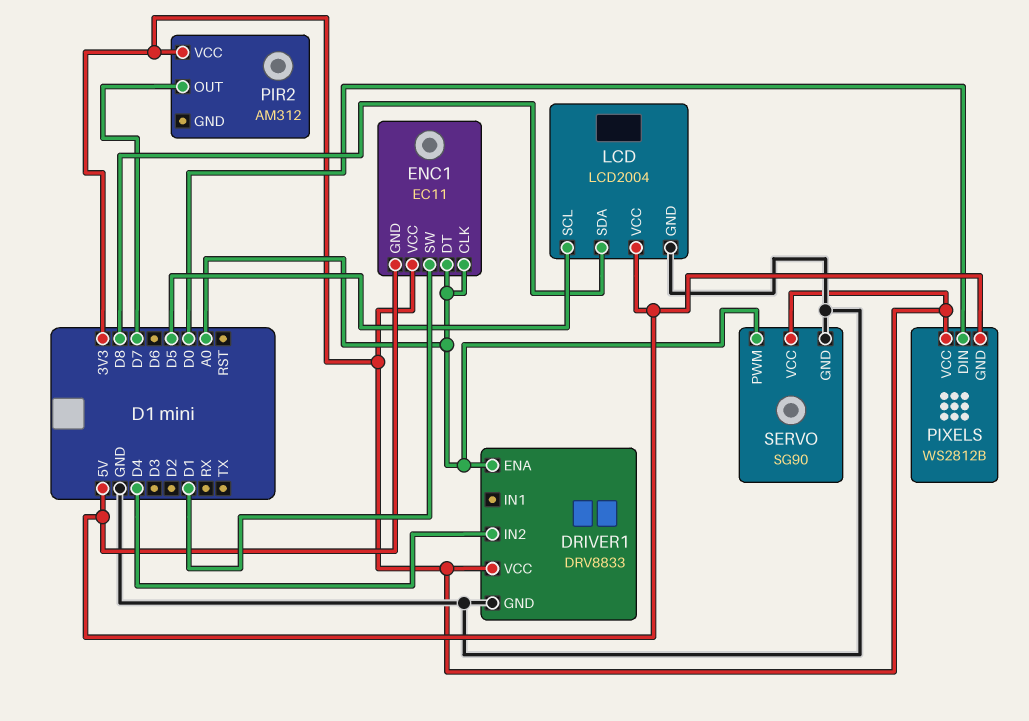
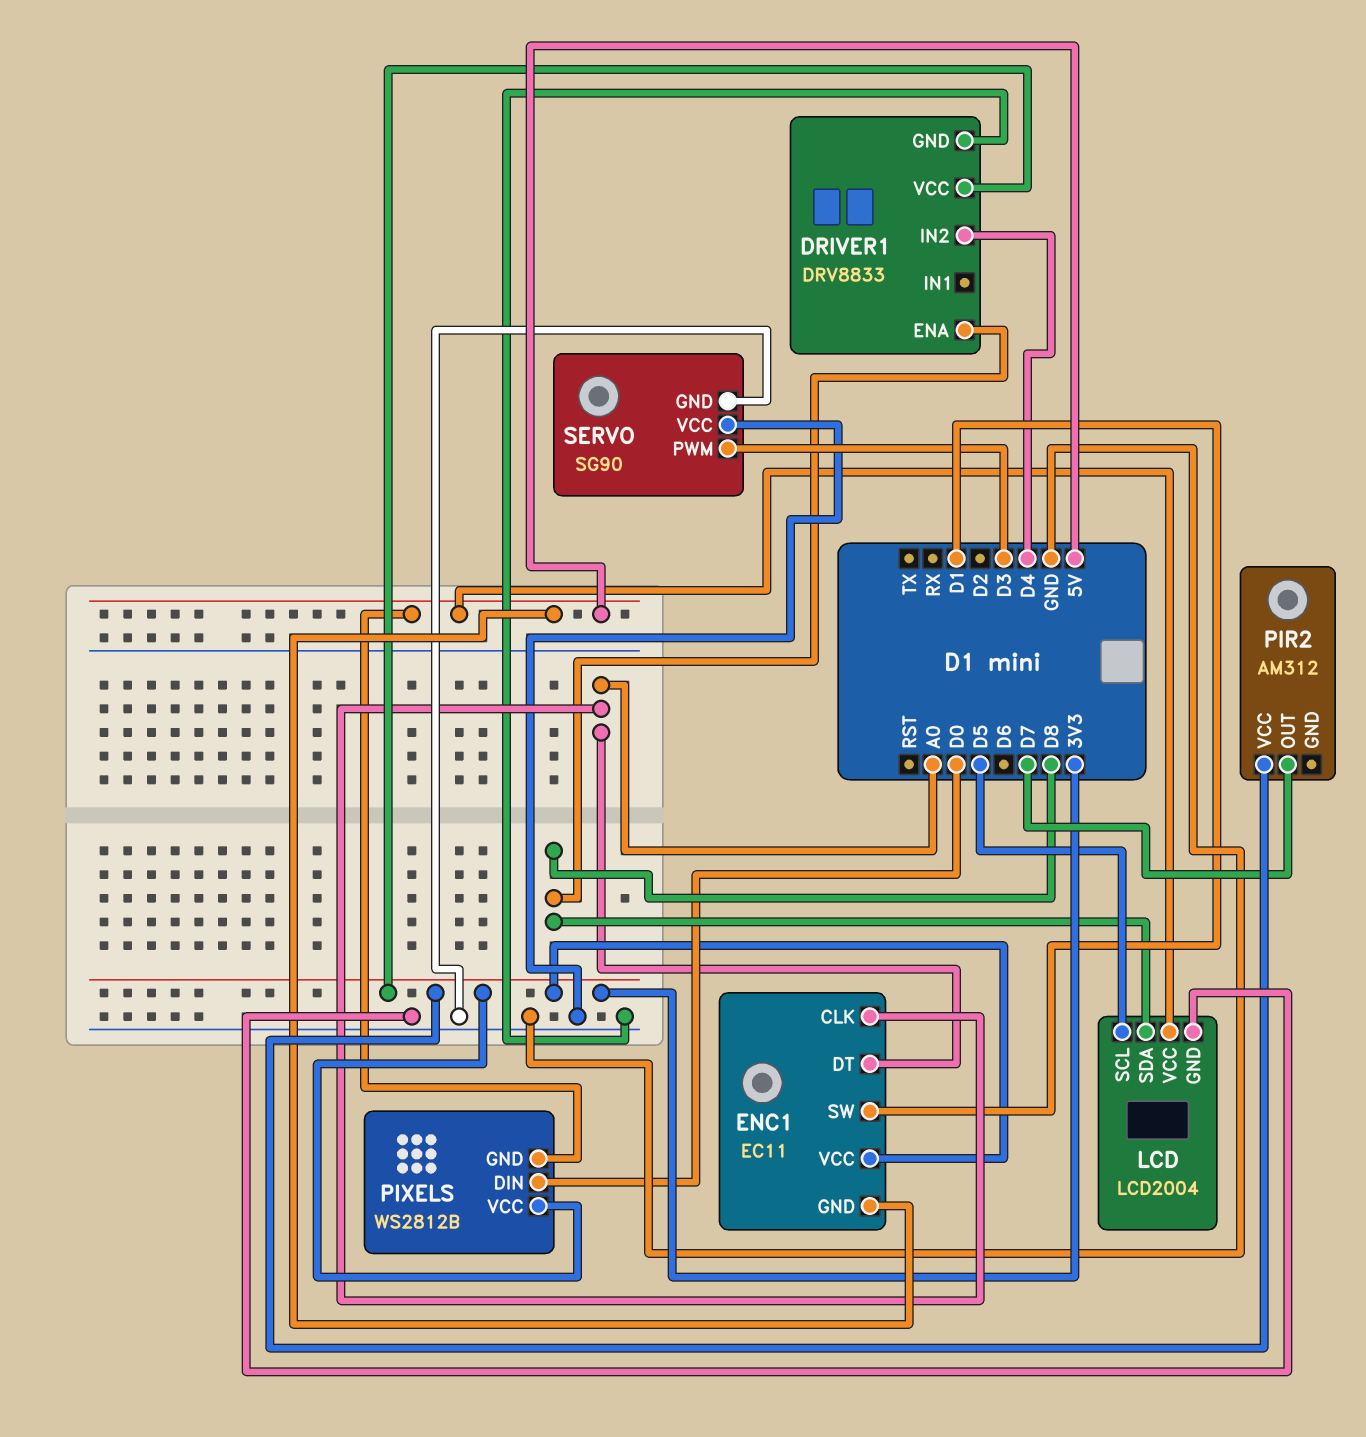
DRIVER1 pin ENA: A0 -> D8
SERVO pin PWM: A0 -> D3
SERVO pin VCC: 3V3 -> GND

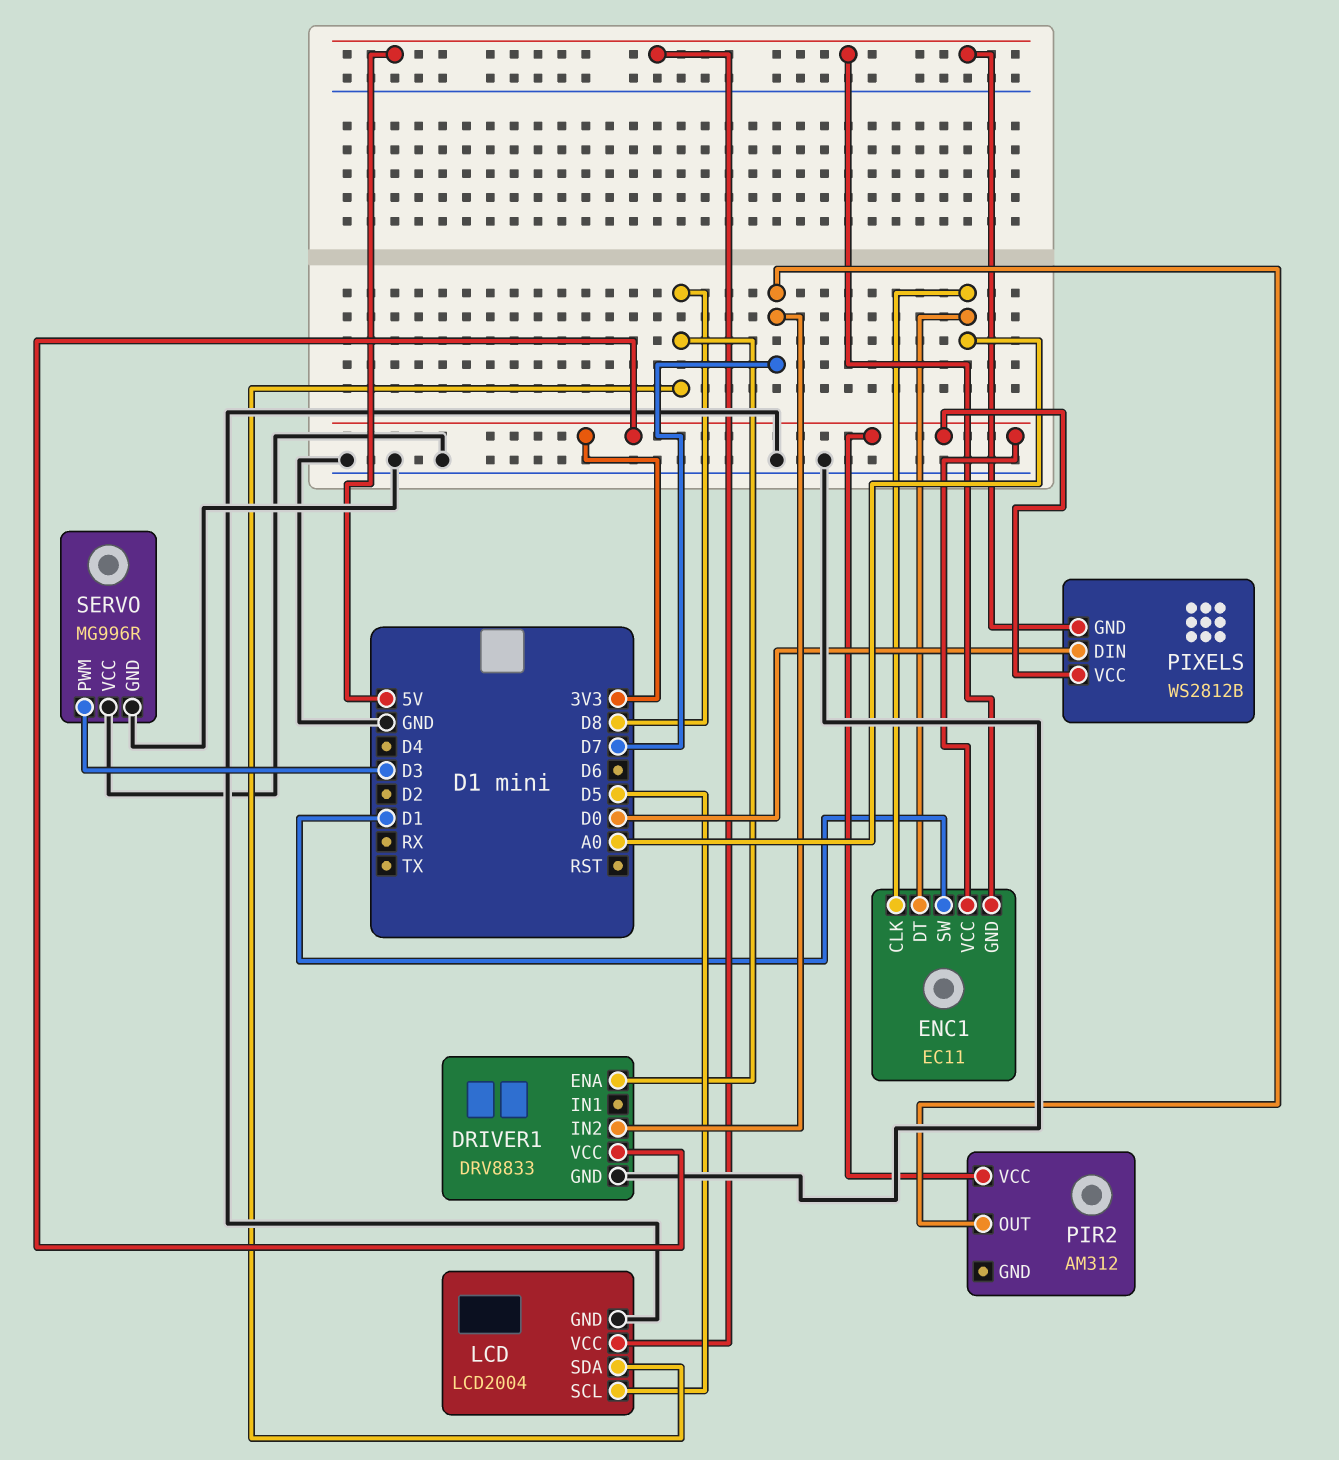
DRIVER1 pin IN2: D4 -> D7
SERVO: SG90 -> MG996R

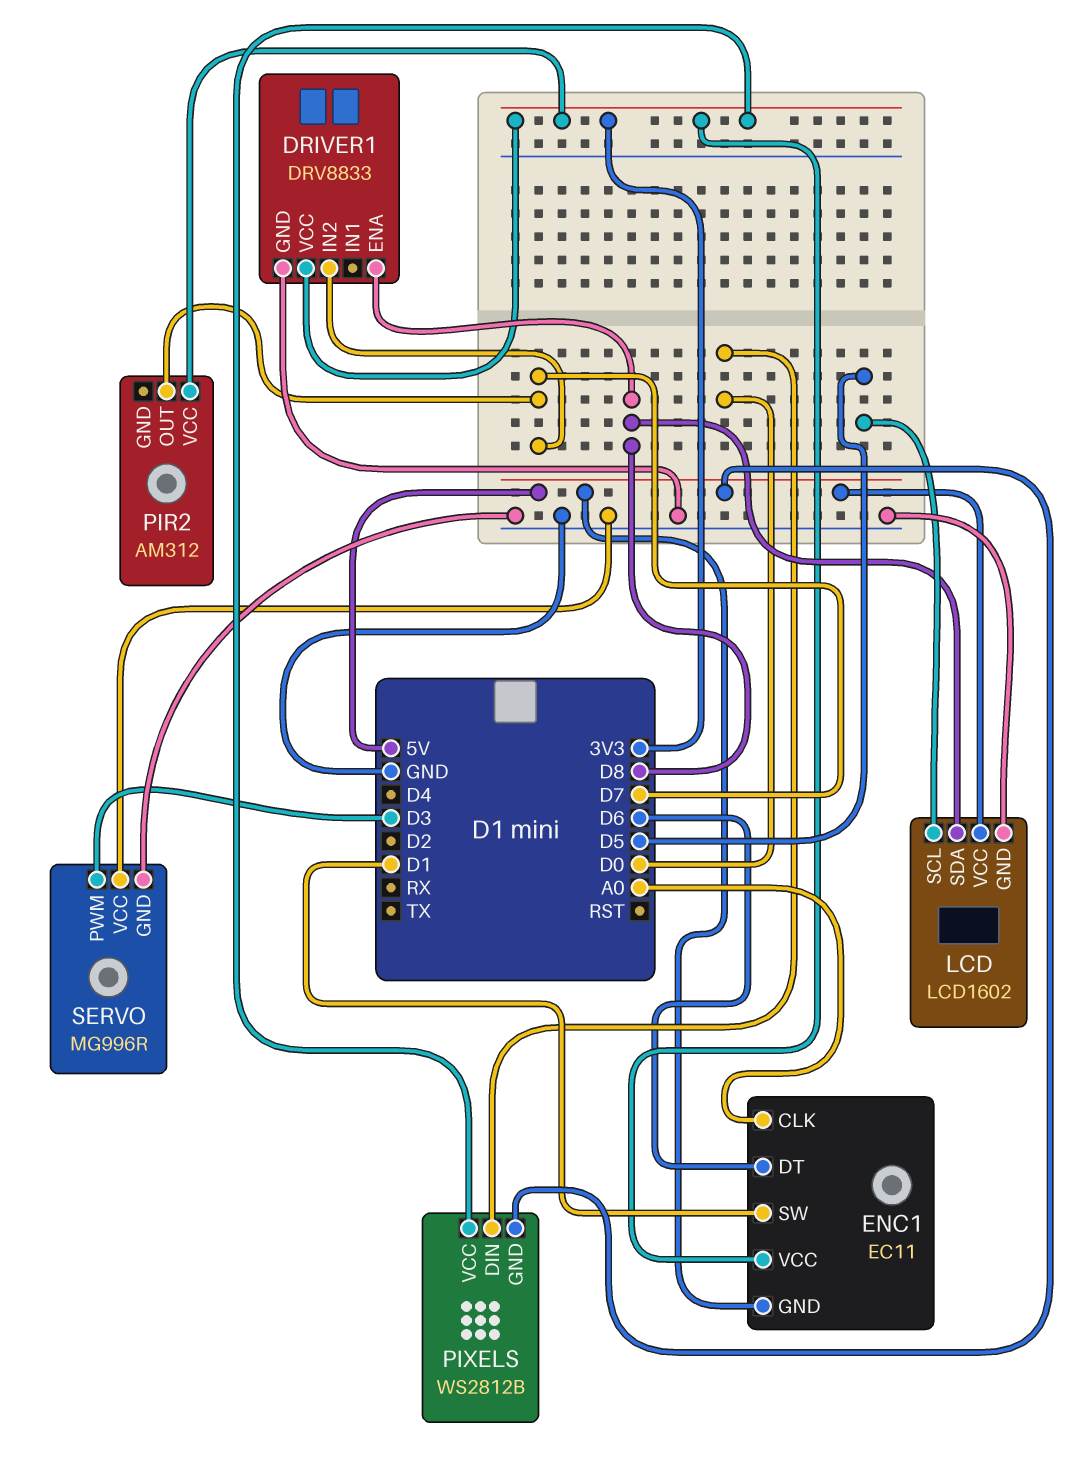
ENC1 pin DT: A0 -> D6
LCD: LCD2004 -> LCD1602

